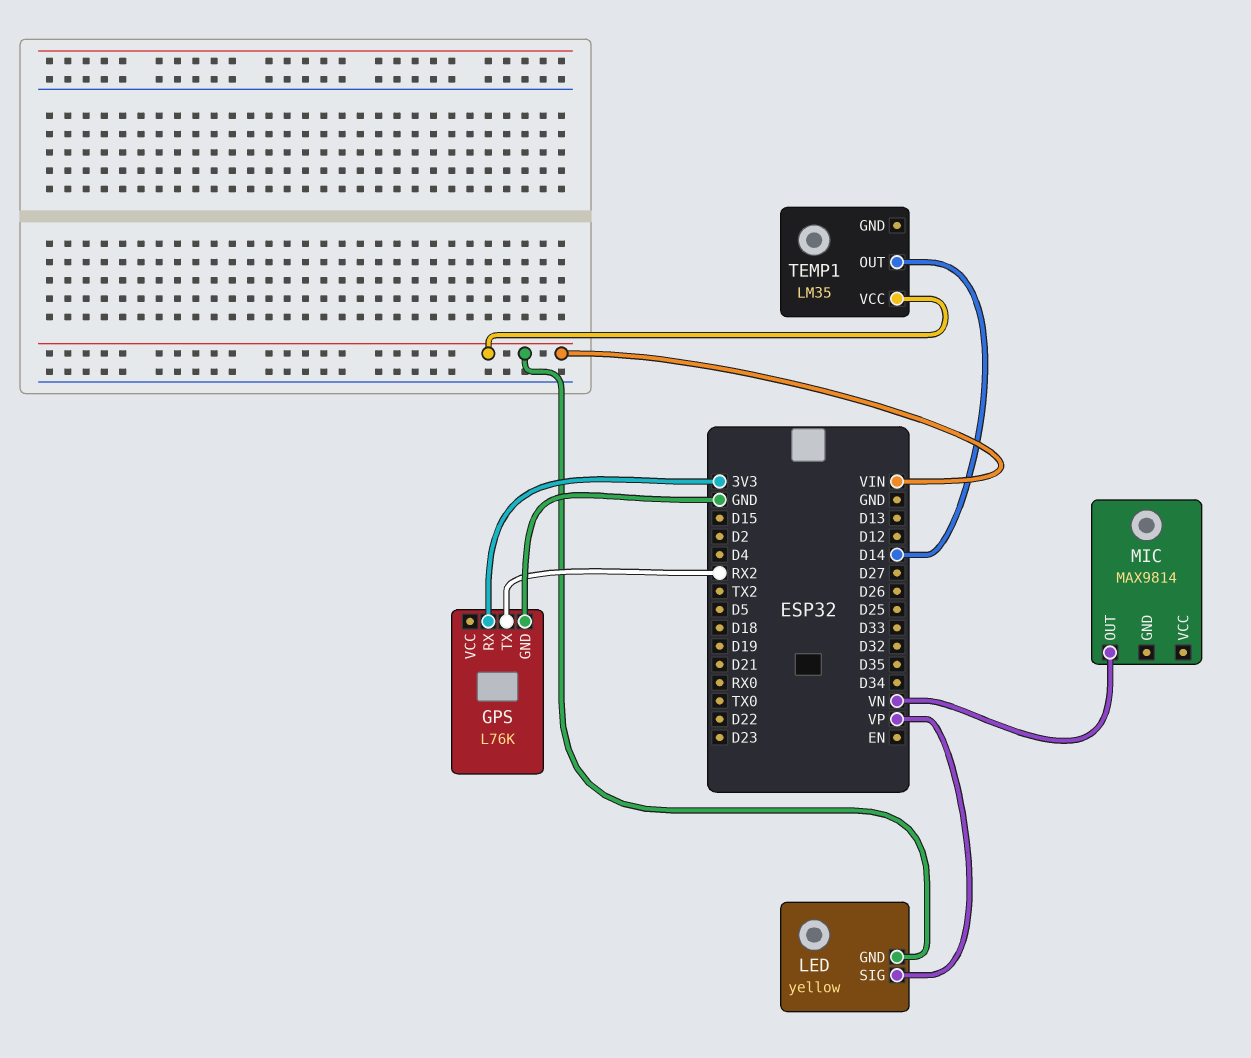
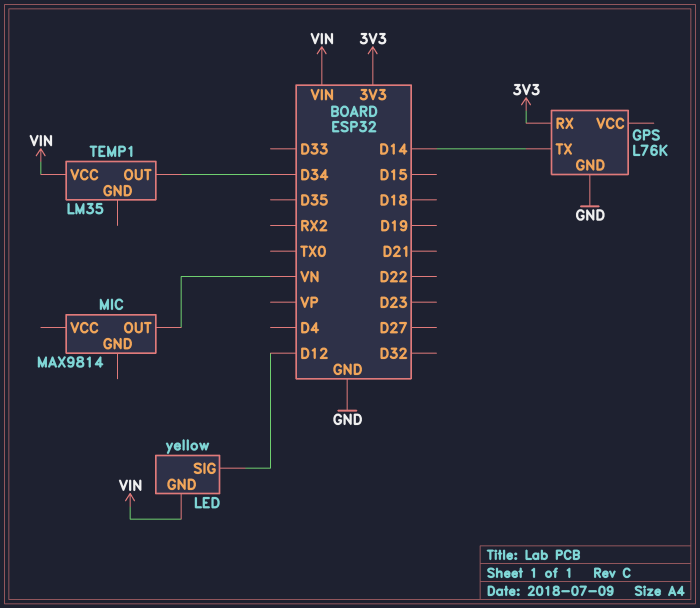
GPS pin TX: RX2 -> D14
LED pin SIG: VP -> D12
TEMP1 pin OUT: D14 -> D34

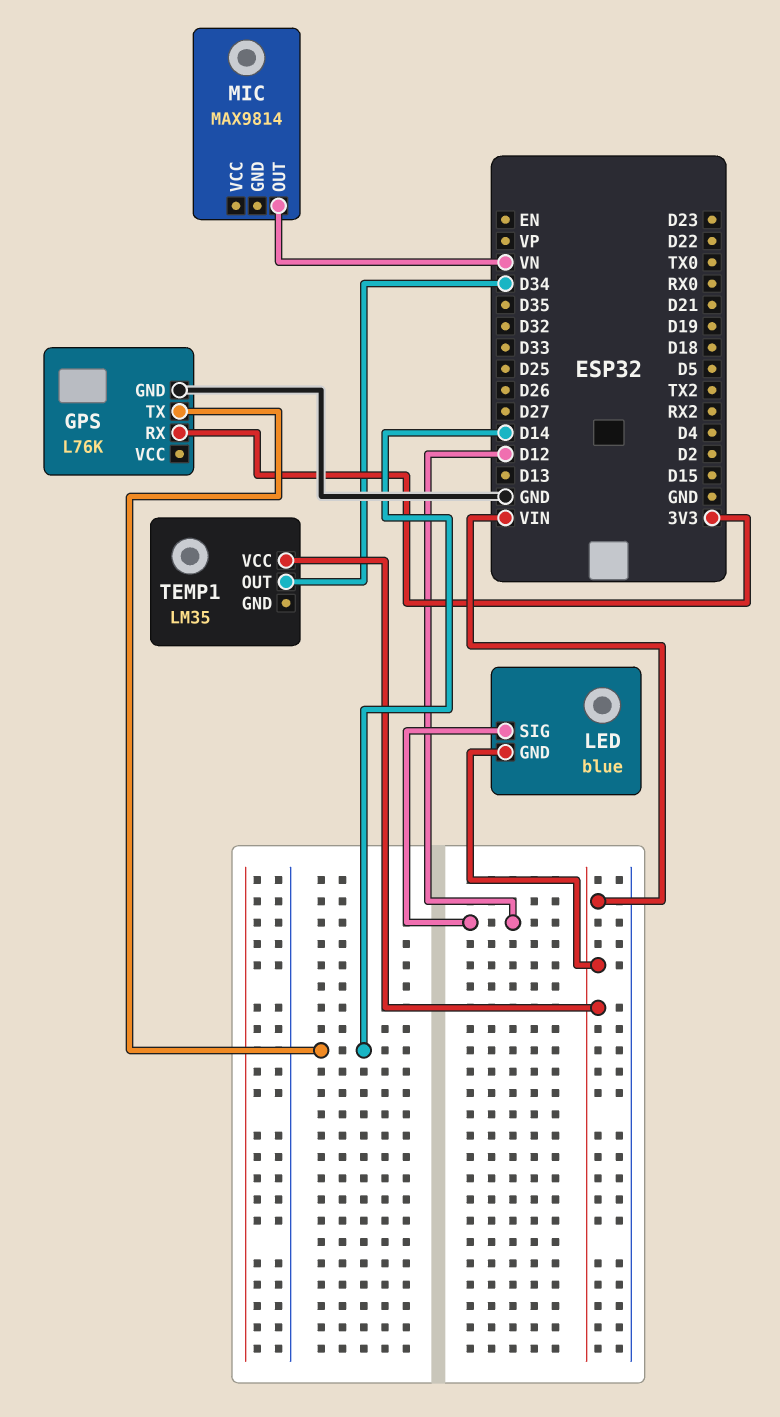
LED: yellow -> blue

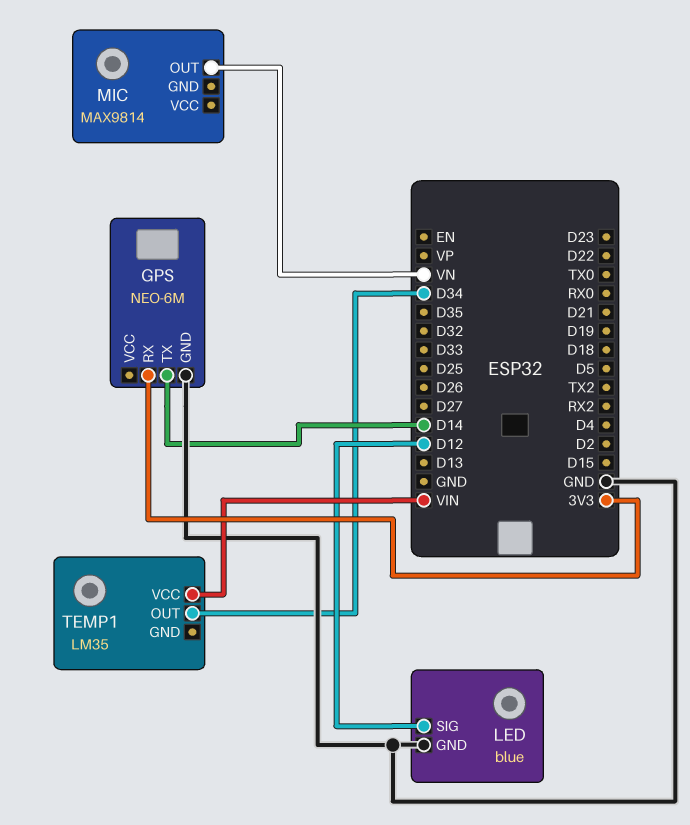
GPS: L76K -> NEO-6M
LED pin GND: VIN -> GND

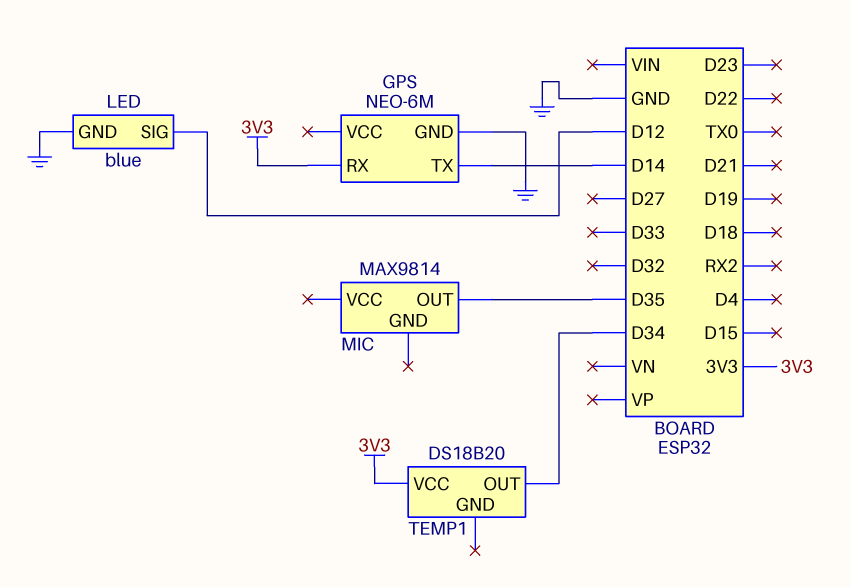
MIC pin OUT: VN -> D35
TEMP1: LM35 -> DS18B20
TEMP1 pin VCC: VIN -> 3V3

